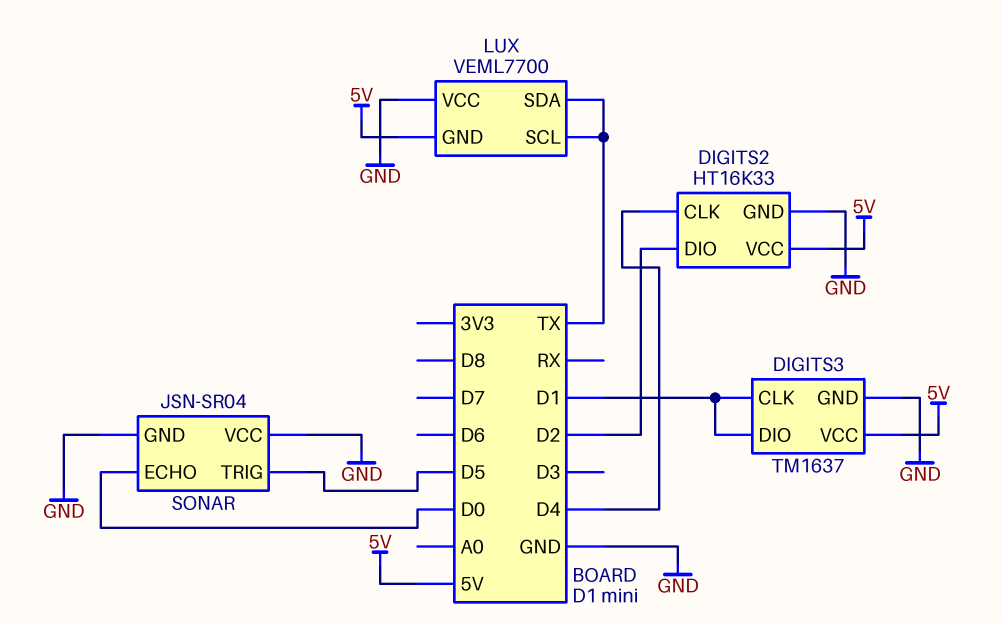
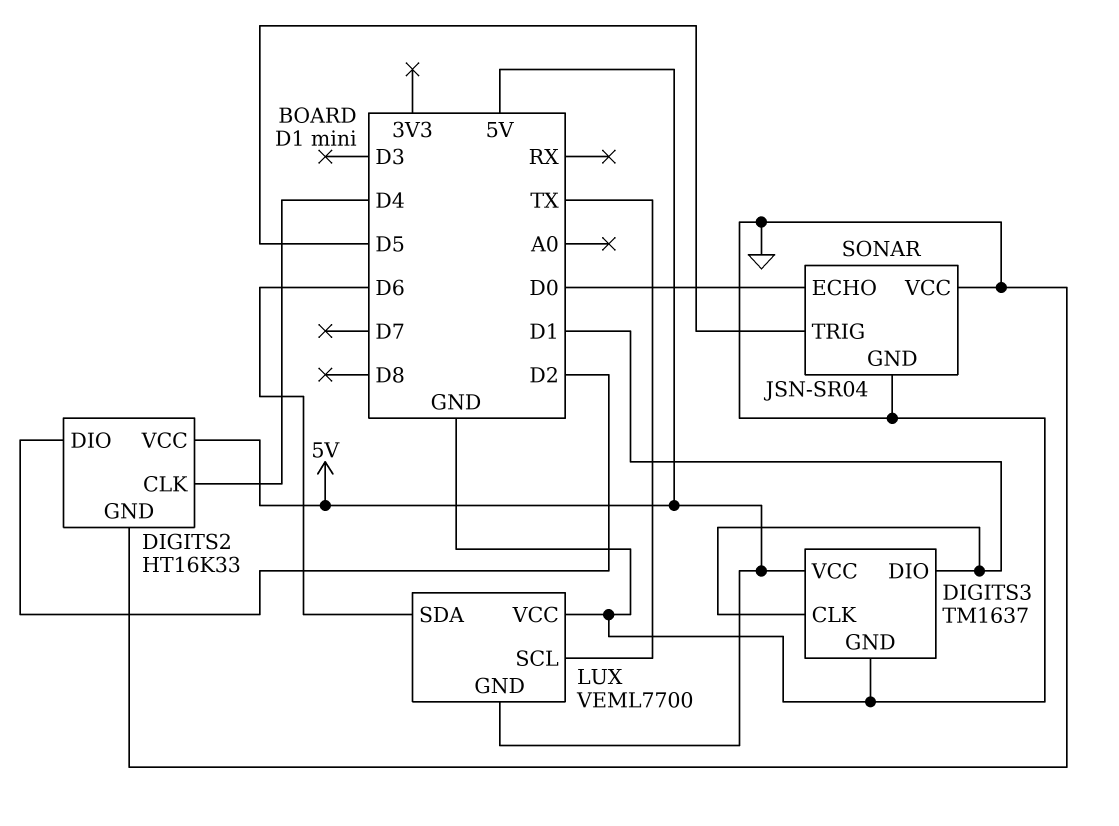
LUX pin SDA: TX -> D6

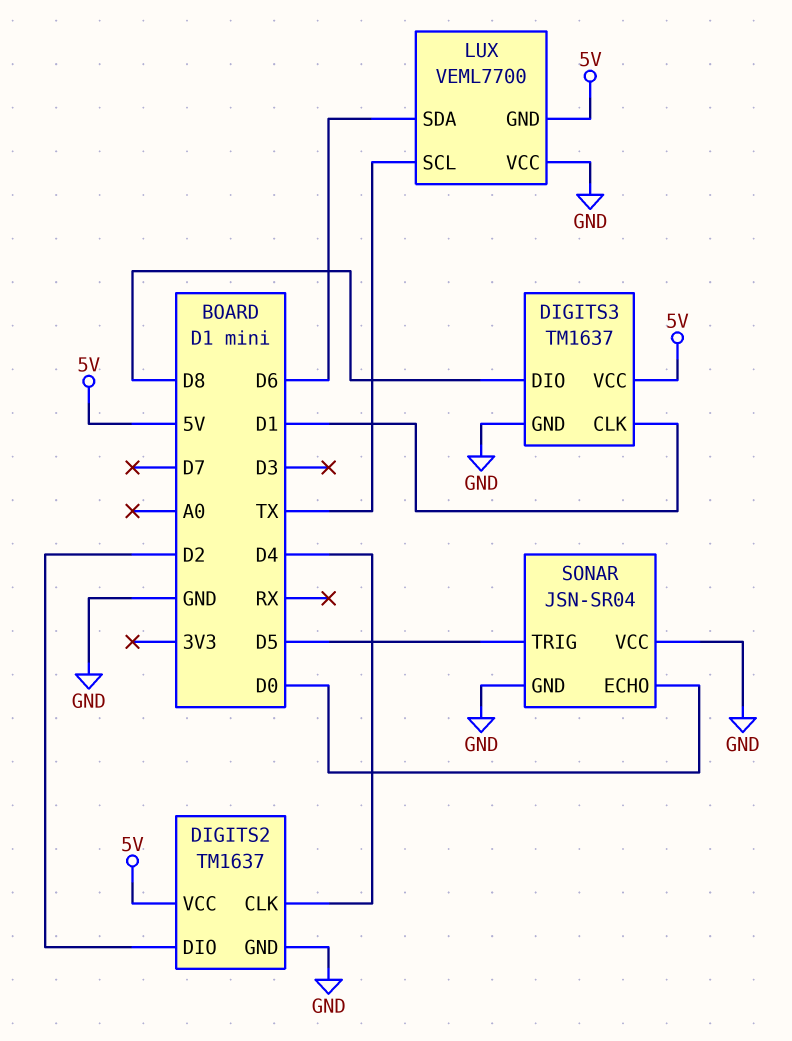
DIGITS2: HT16K33 -> TM1637
DIGITS3 pin DIO: D1 -> D8

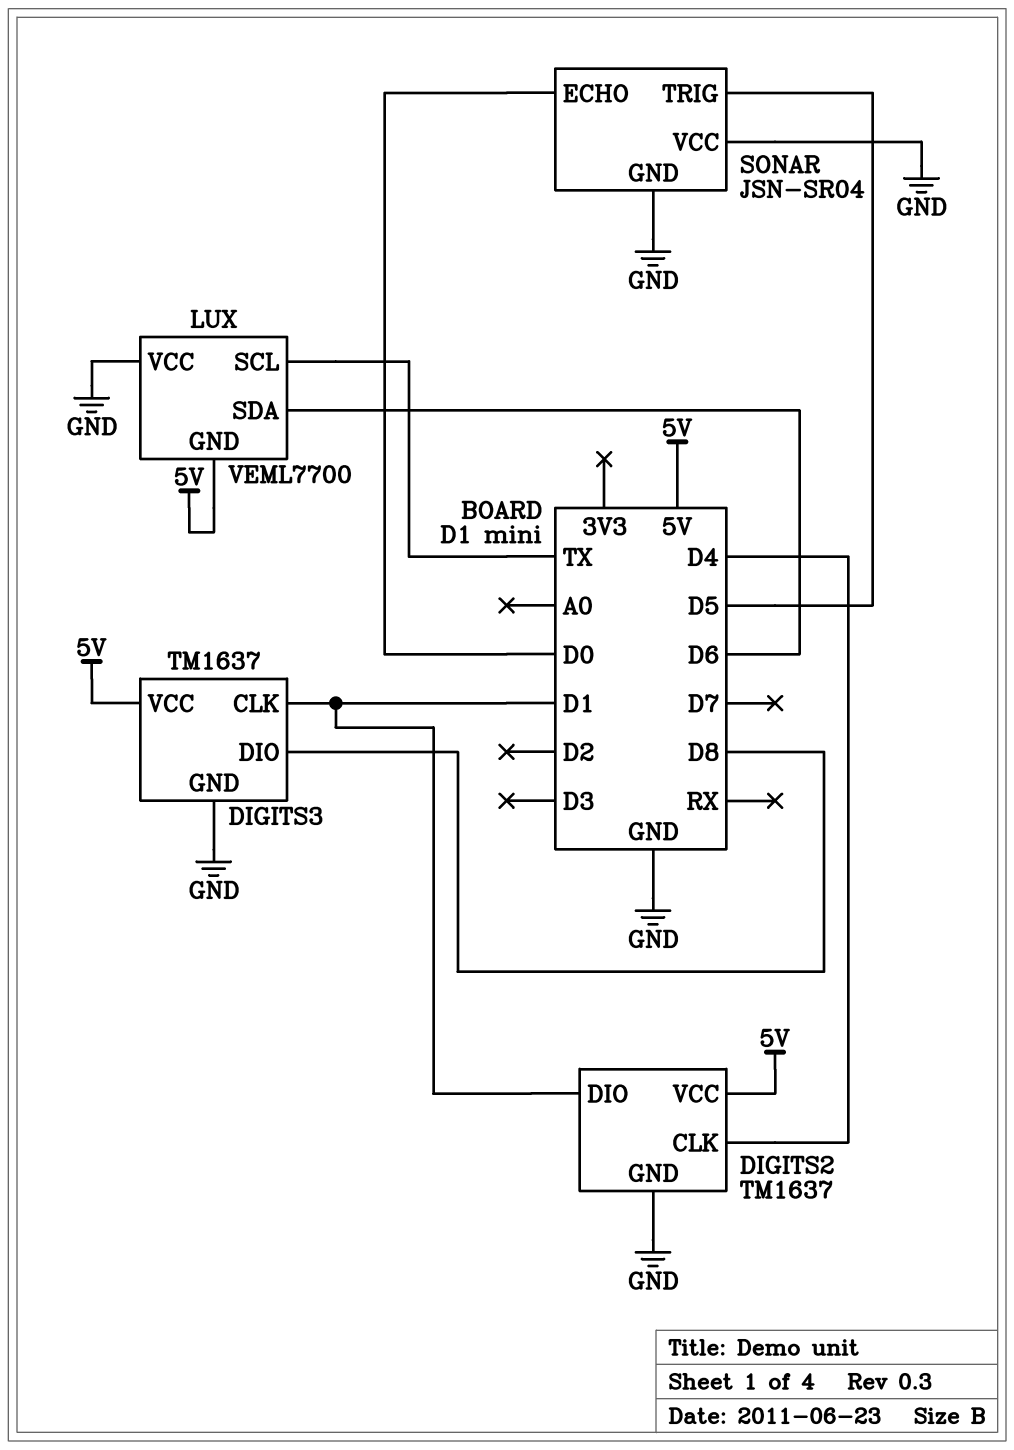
DIGITS2 pin DIO: D2 -> D1

